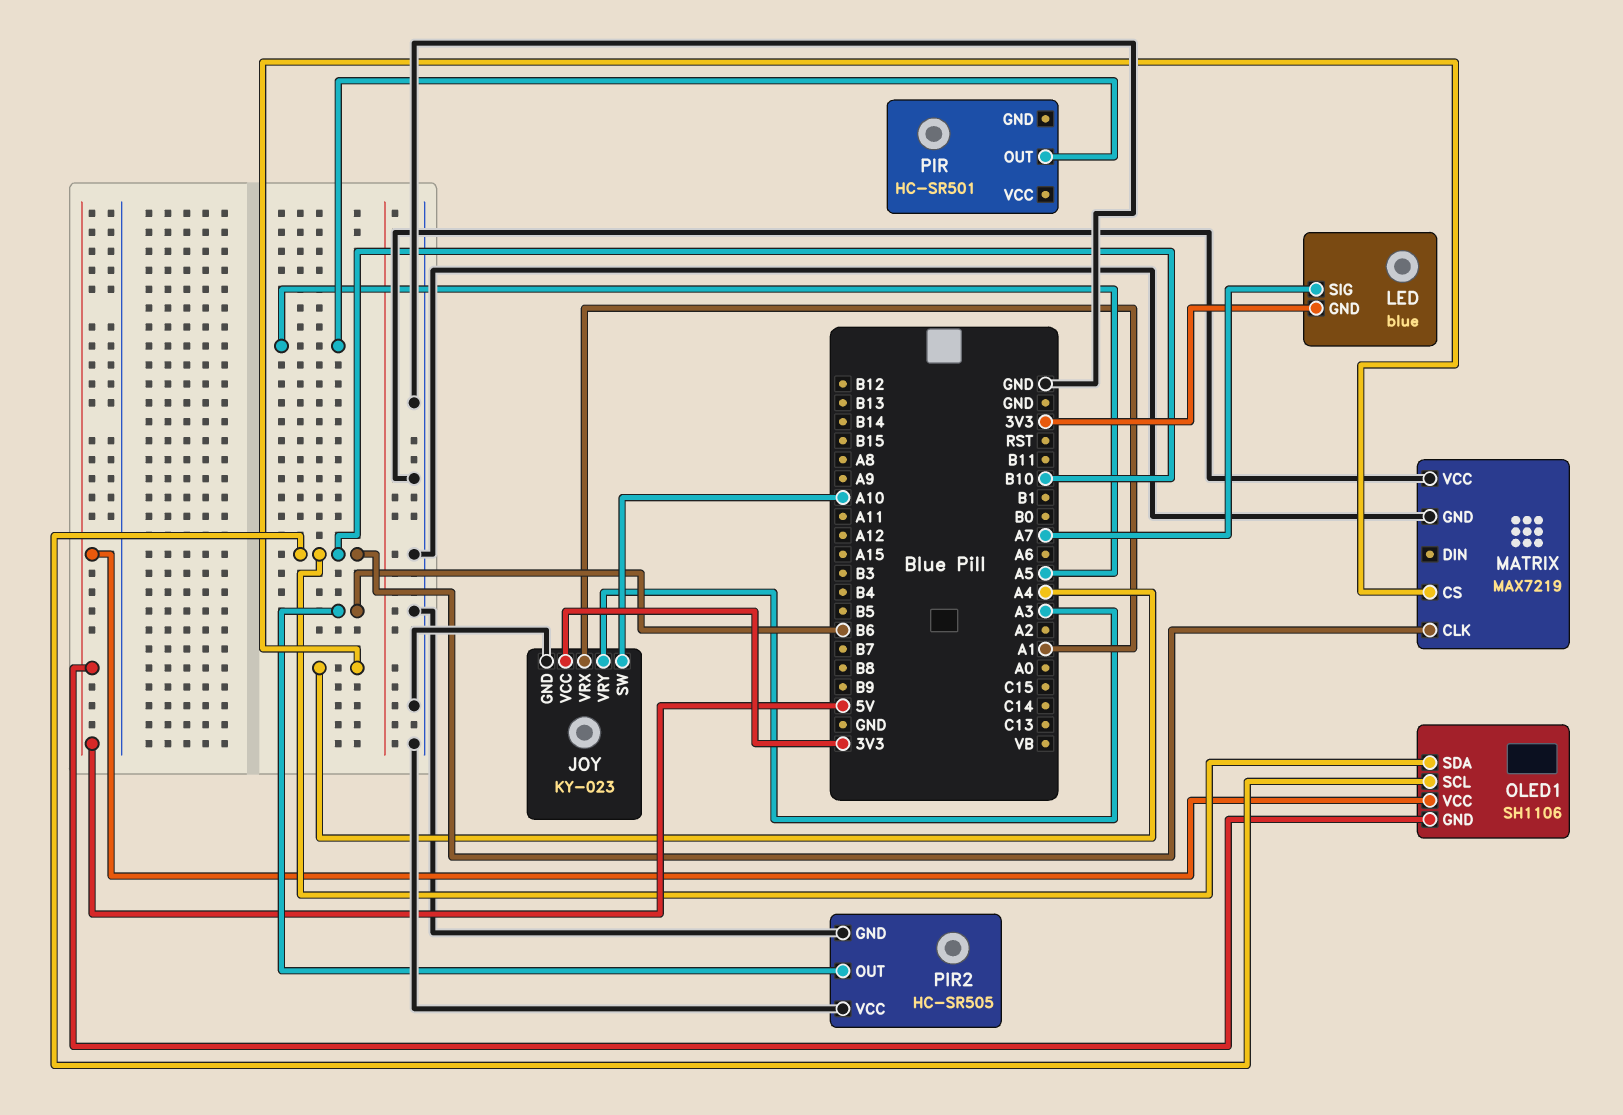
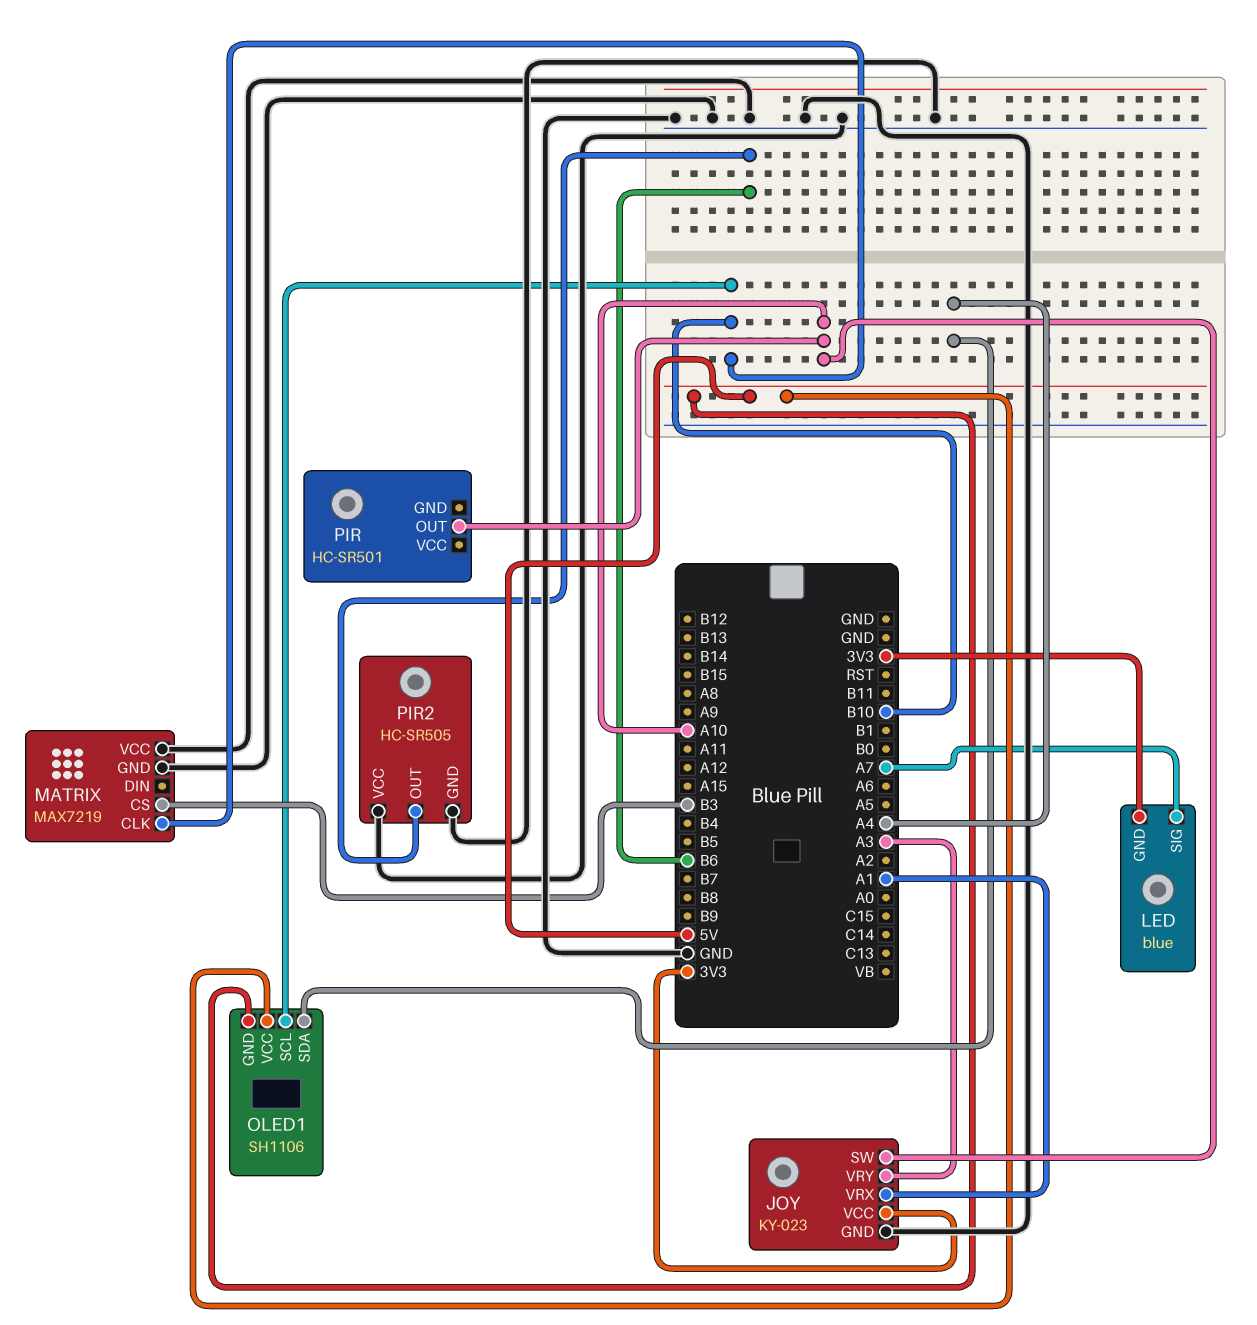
MATRIX pin CS: A4 -> B3
OLED1 pin SDA: B10 -> A4
PIR pin OUT: A5 -> A10

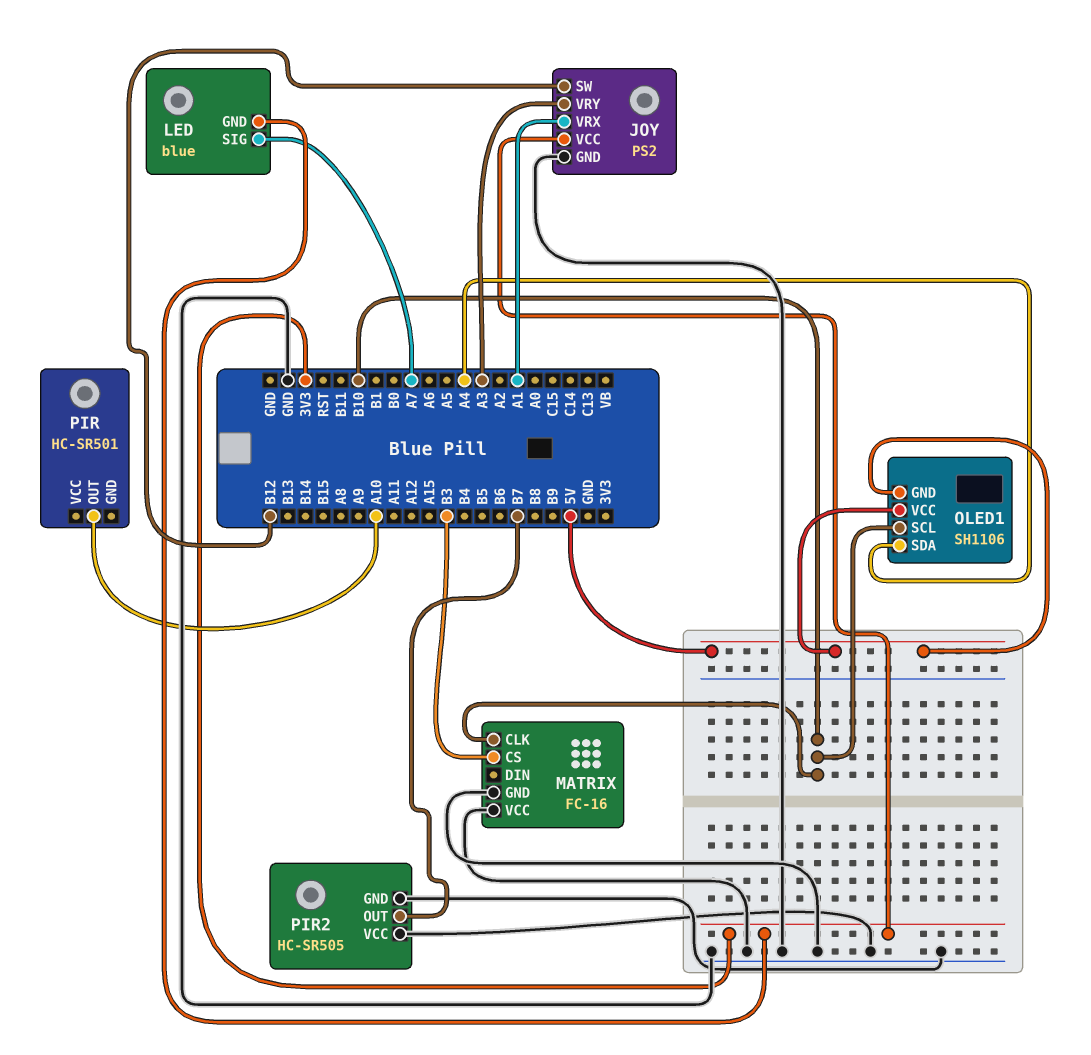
JOY: KY-023 -> PS2
JOY pin SW: A10 -> B12
MATRIX: MAX7219 -> FC-16
PIR2 pin OUT: B6 -> B7

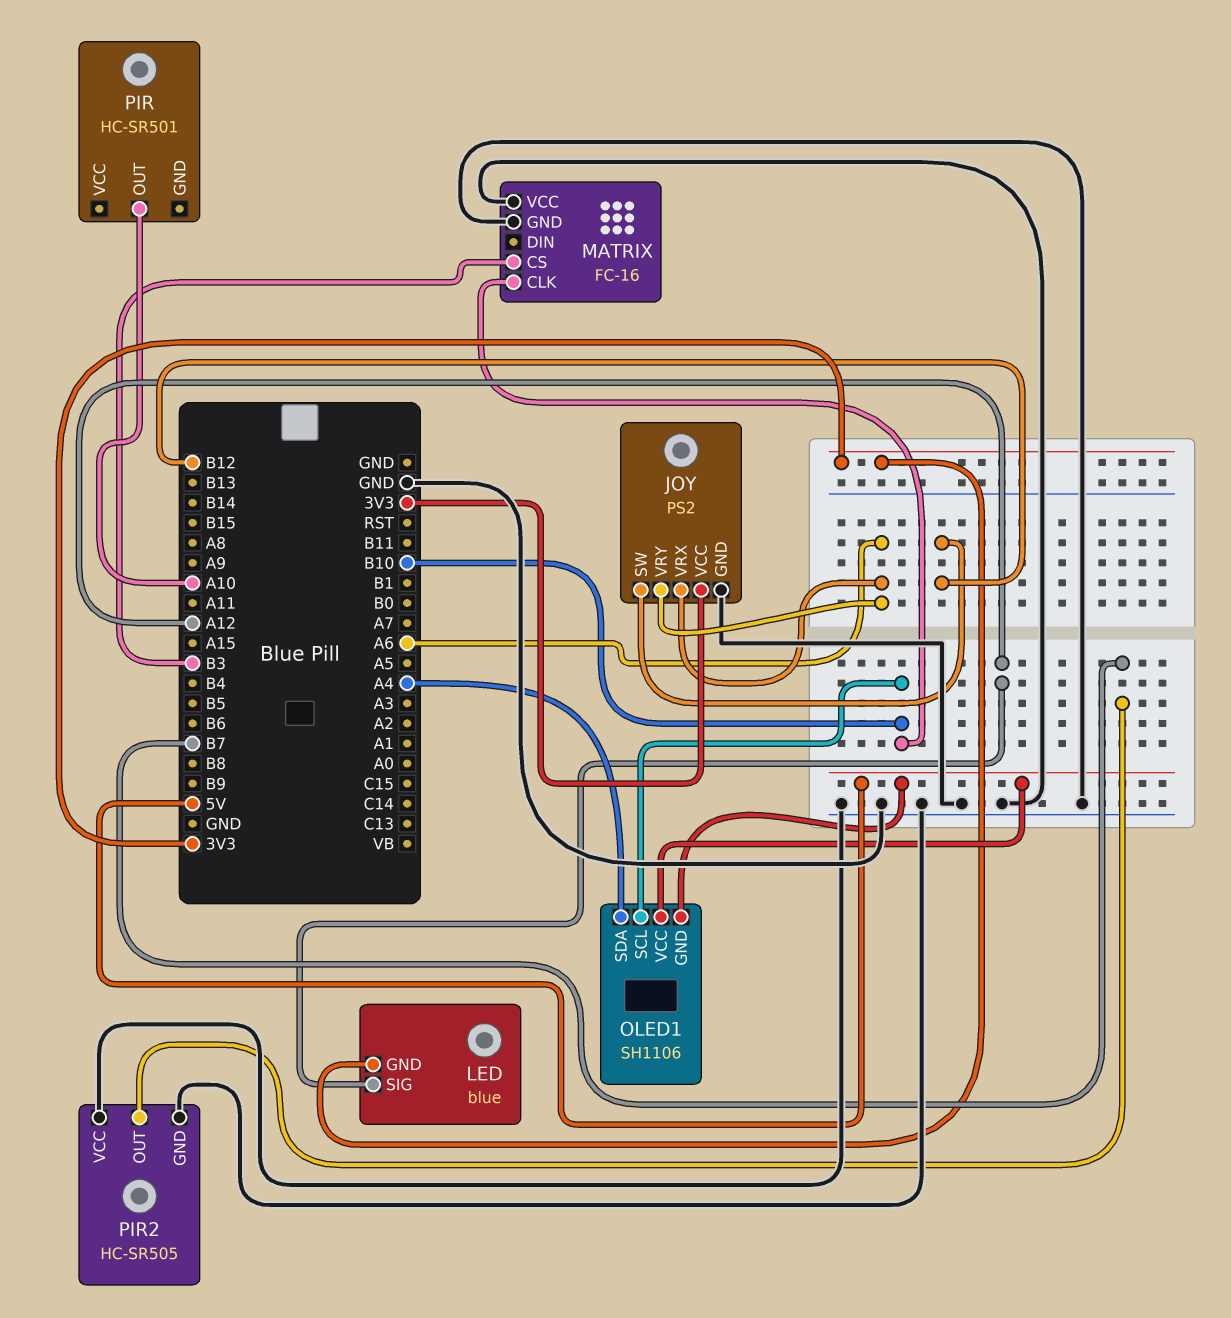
JOY pin VRX: A1 -> A6
JOY pin VRY: A3 -> A6
LED pin SIG: A7 -> A12

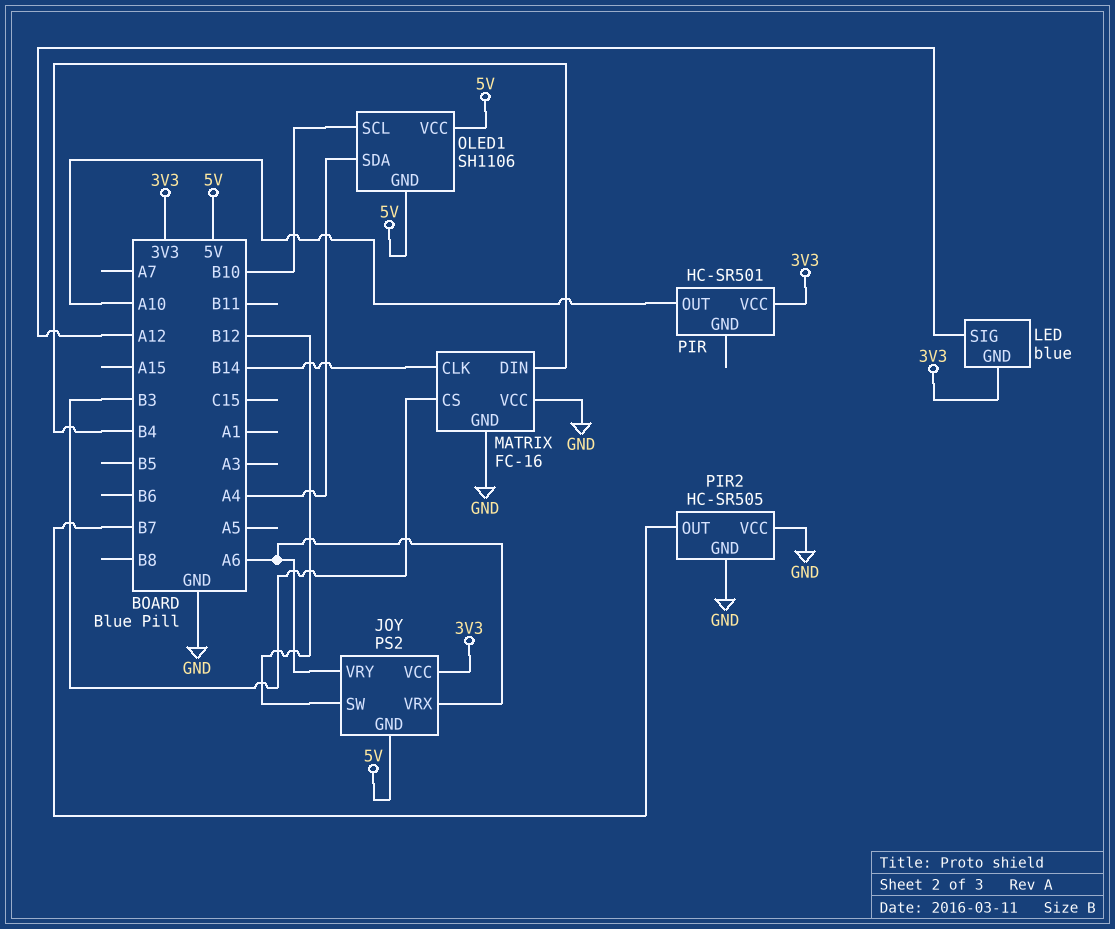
JOY pin GND: GND -> 5V
MATRIX pin CLK: B10 -> B14
MATRIX pin DIN: none -> B4
PIR pin VCC: none -> 3V3

